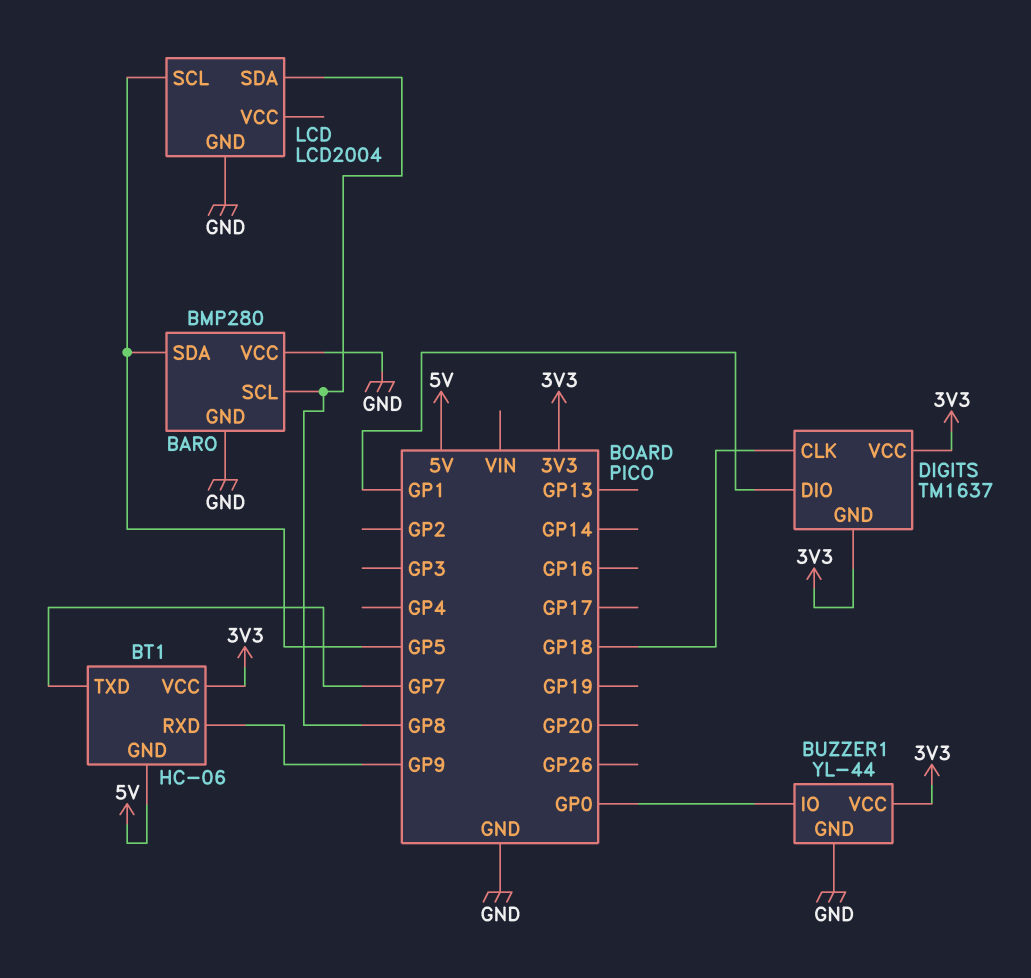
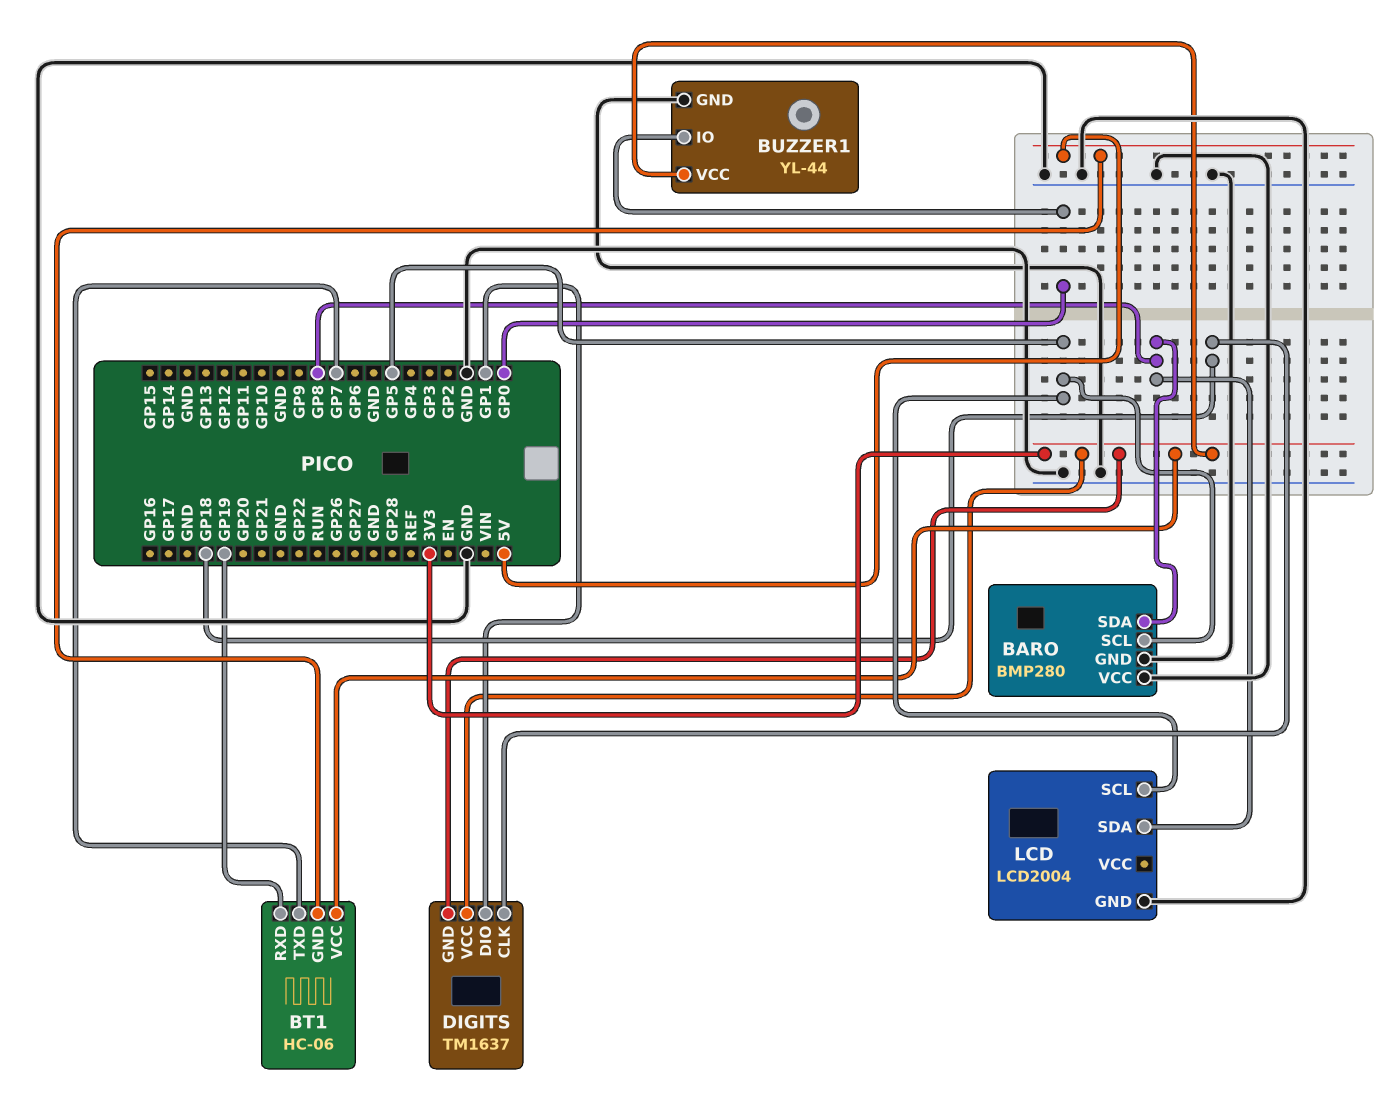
BARO pin SCL: GP8 -> GP5
BARO pin SDA: GP5 -> GP8
BT1 pin RXD: GP9 -> GP19

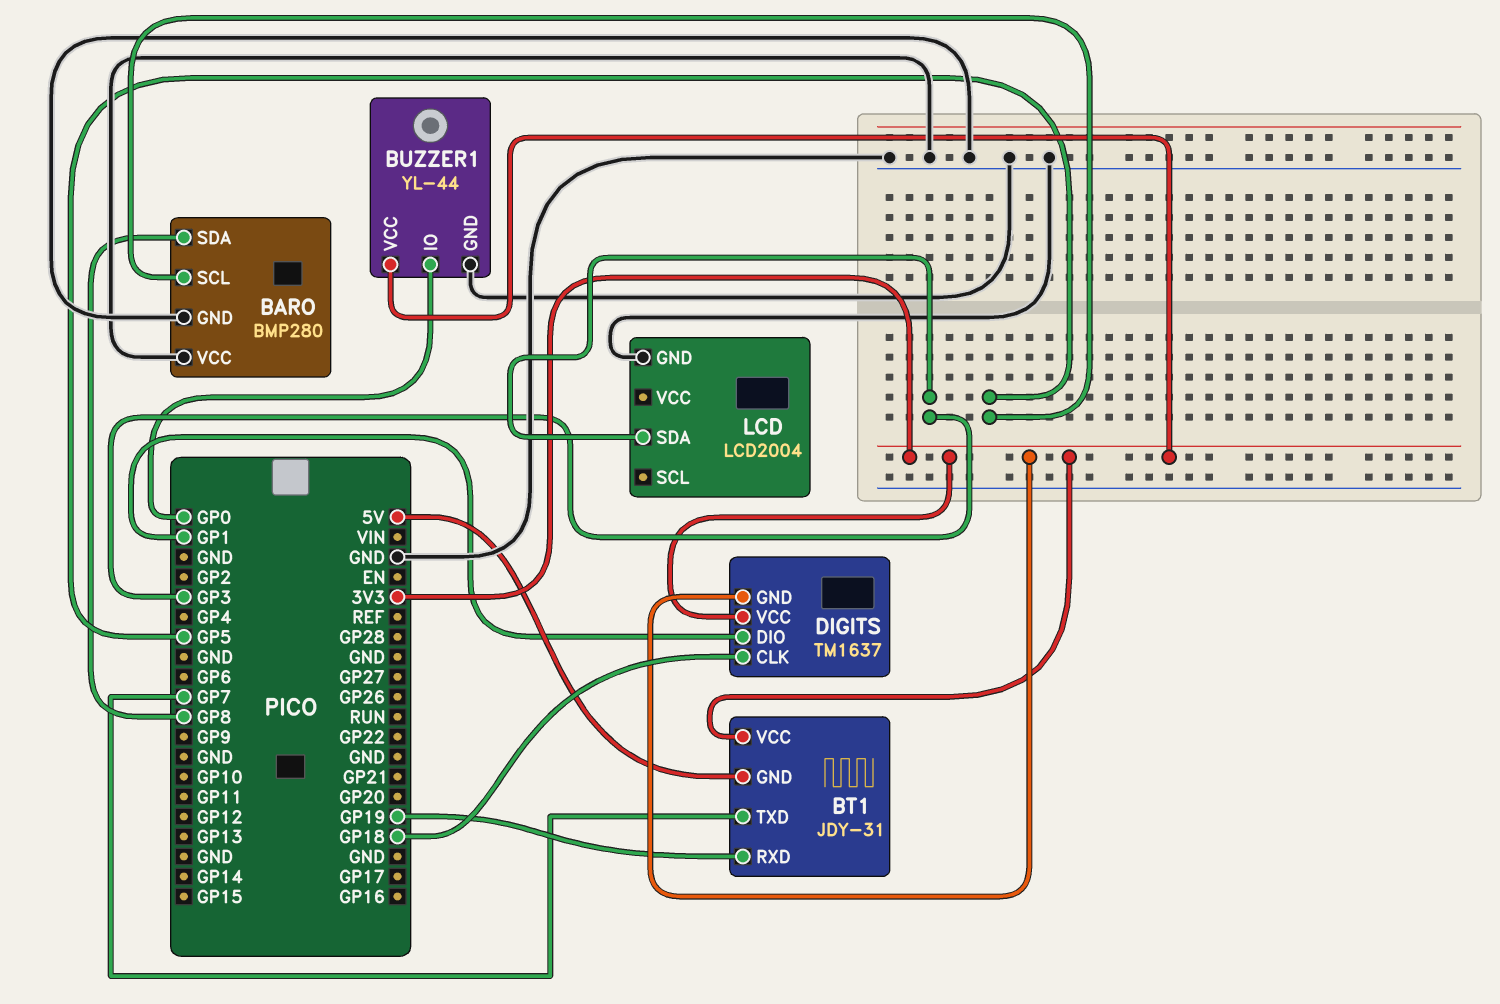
BT1: HC-06 -> JDY-31
LCD pin SCL: GP5 -> none
LCD pin SDA: GP8 -> GP3

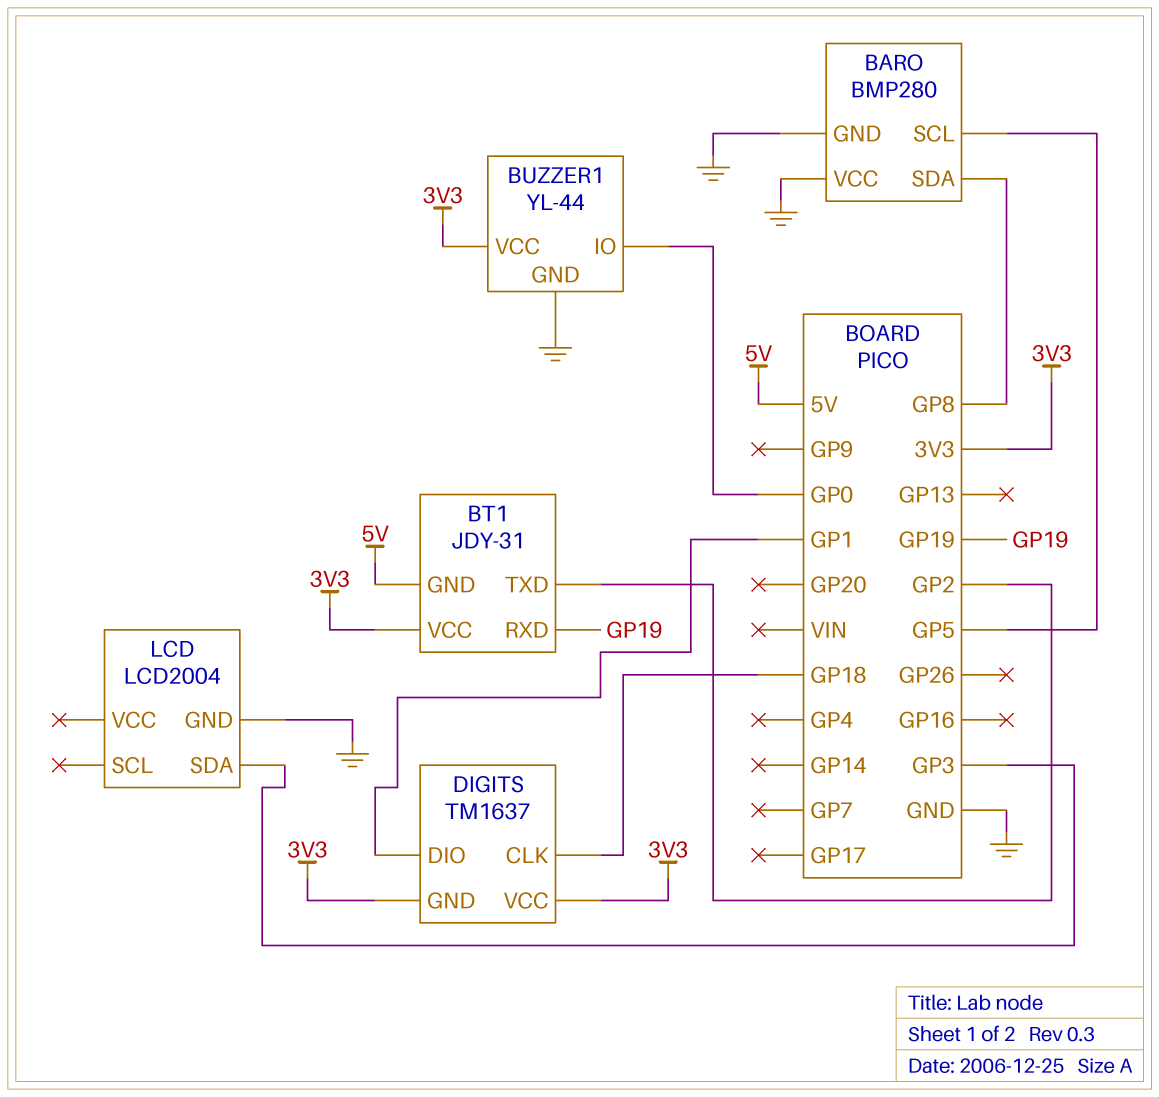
BT1 pin TXD: GP7 -> GP2

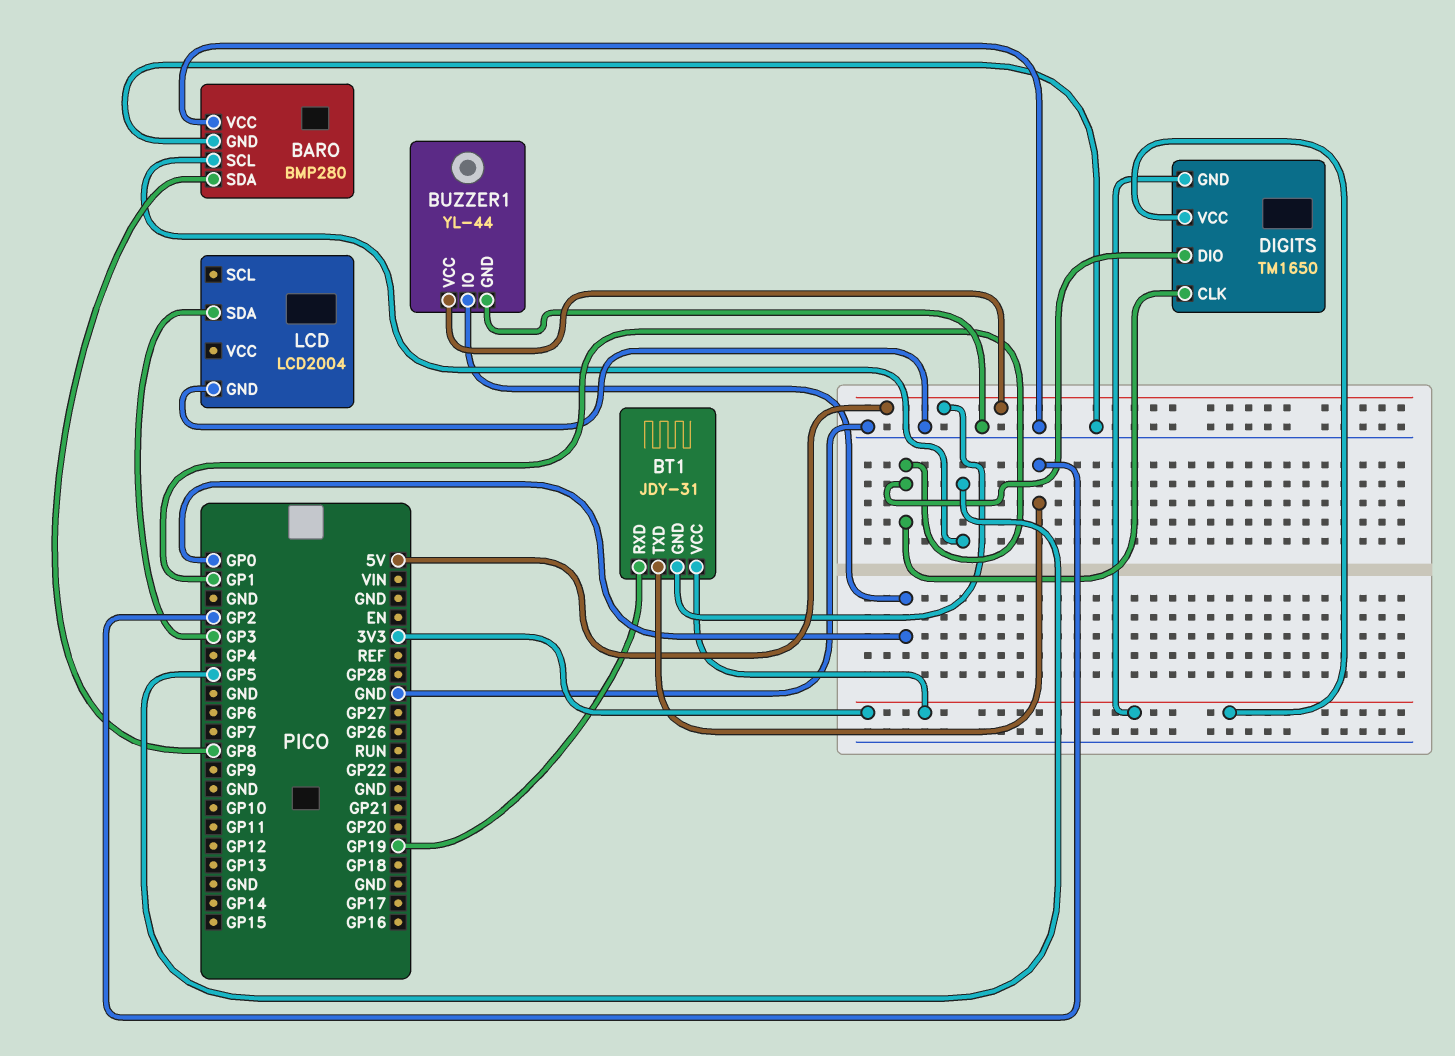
BUZZER1 pin VCC: 3V3 -> 5V
DIGITS: TM1637 -> TM1650
DIGITS pin CLK: GP18 -> GP1

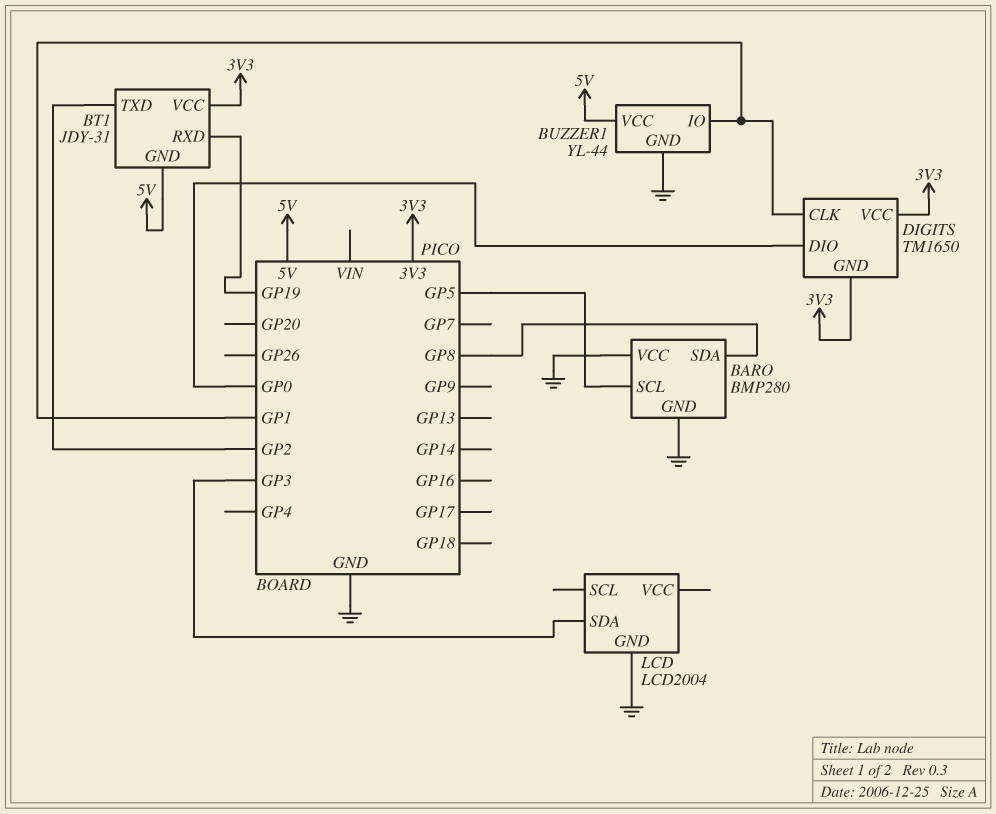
BUZZER1 pin IO: GP0 -> GP1
DIGITS pin DIO: GP1 -> GP0

